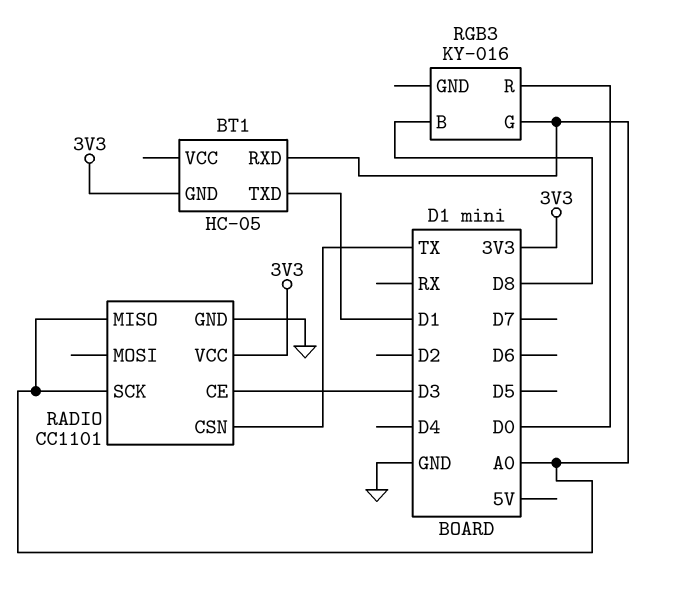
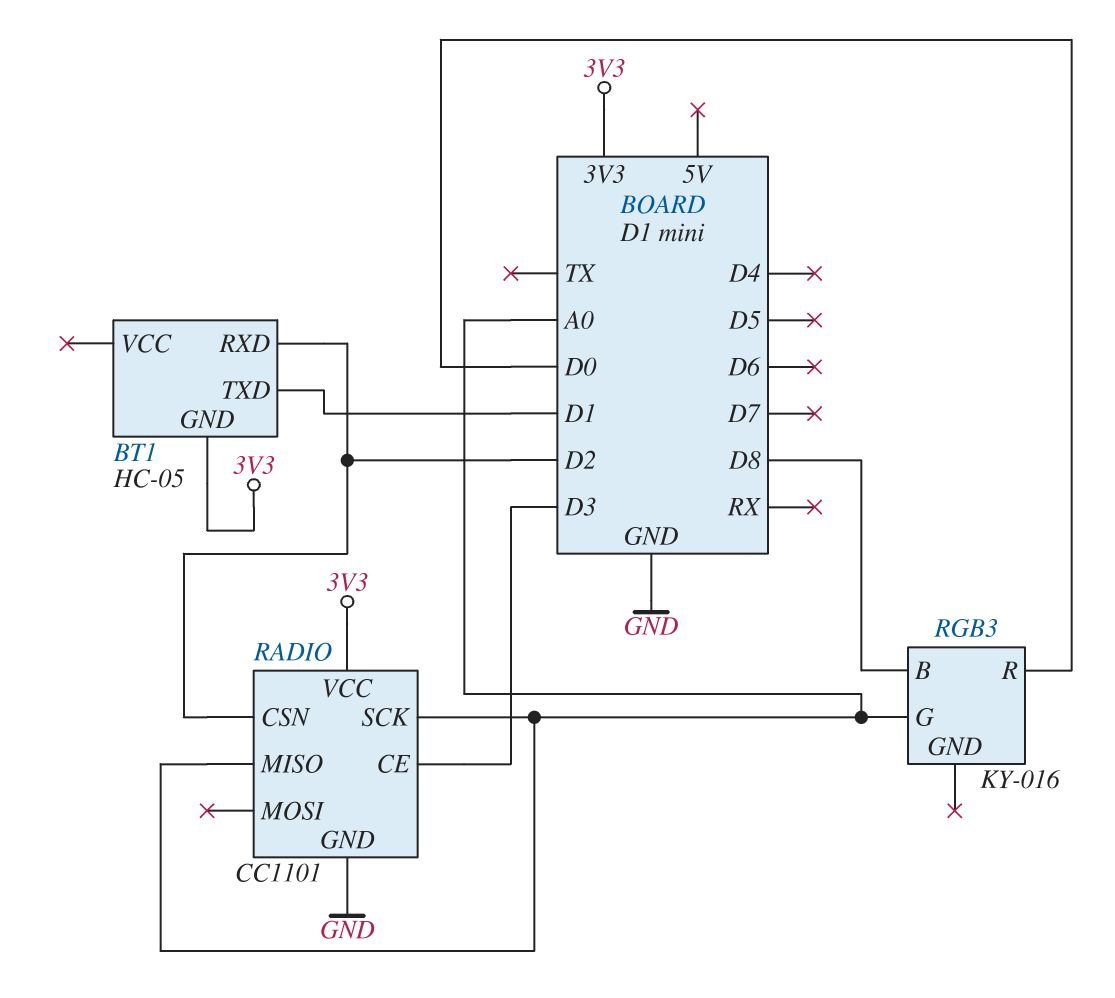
BT1 pin RXD: A0 -> D2
RADIO pin CSN: TX -> D2

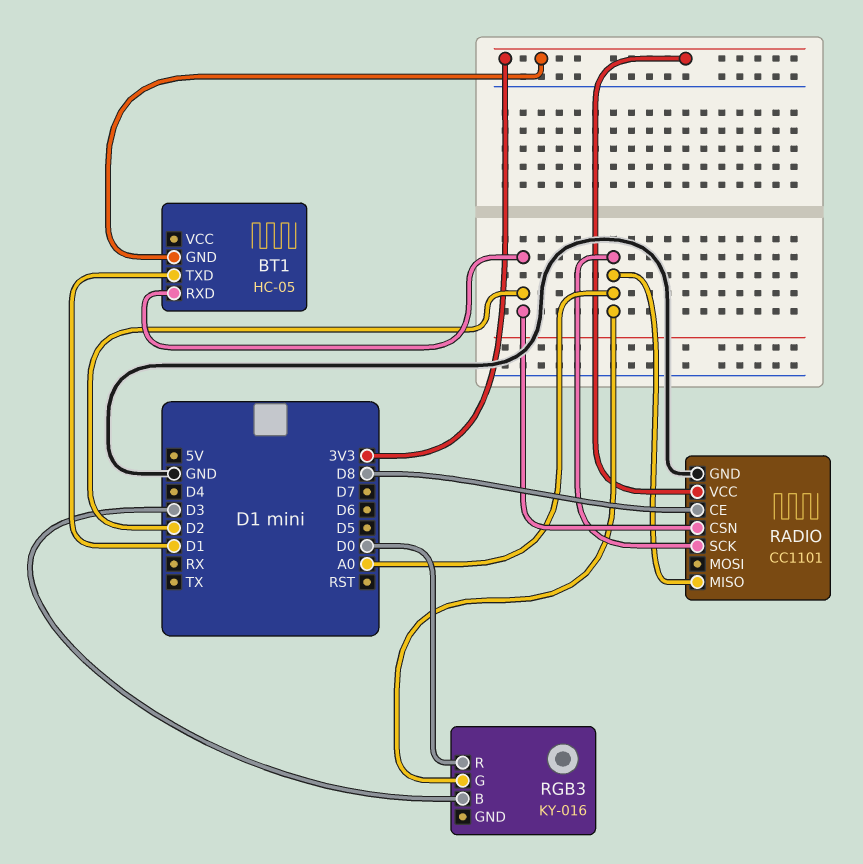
RADIO pin CE: D3 -> D8
RGB3 pin B: D8 -> D3

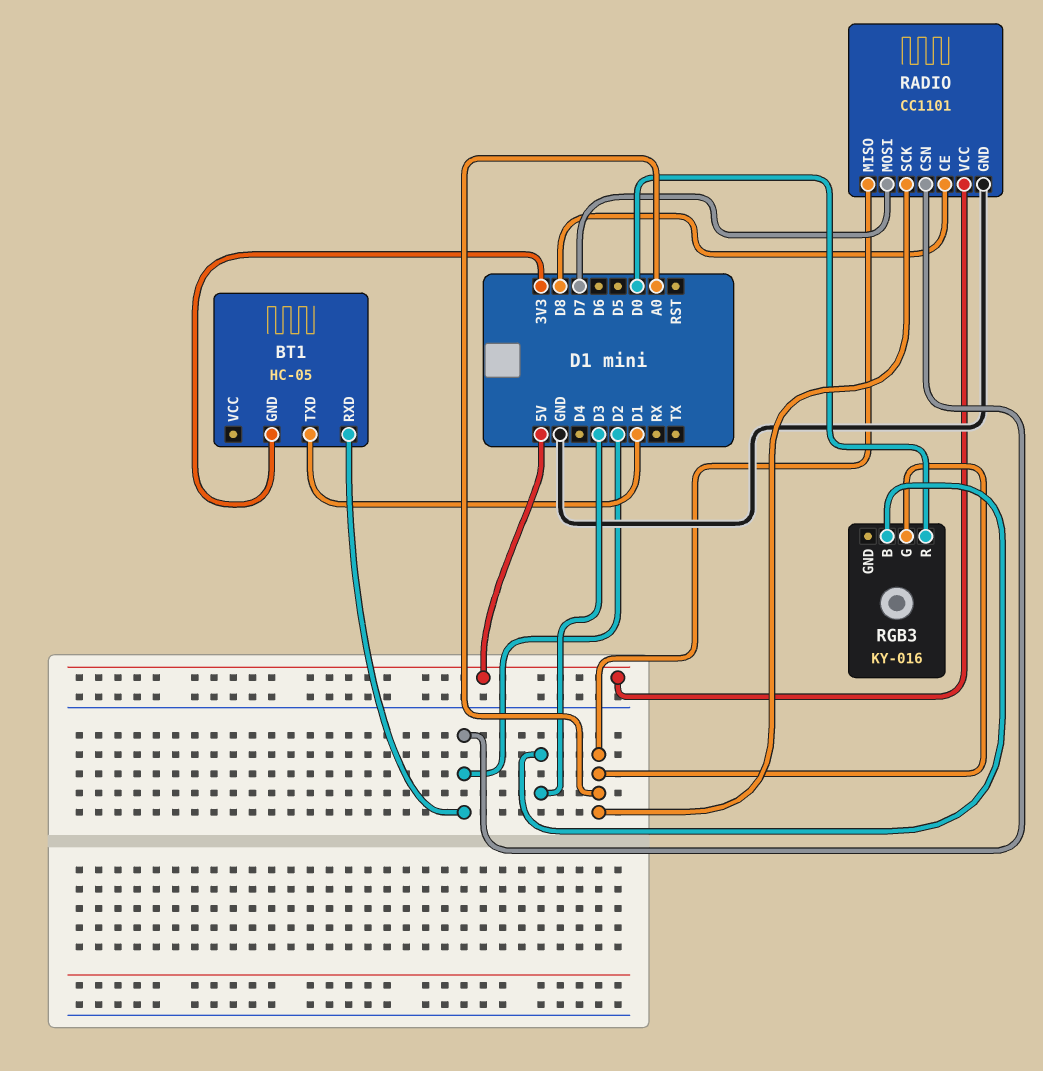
RADIO pin MOSI: none -> D7
RADIO pin VCC: 3V3 -> 5V

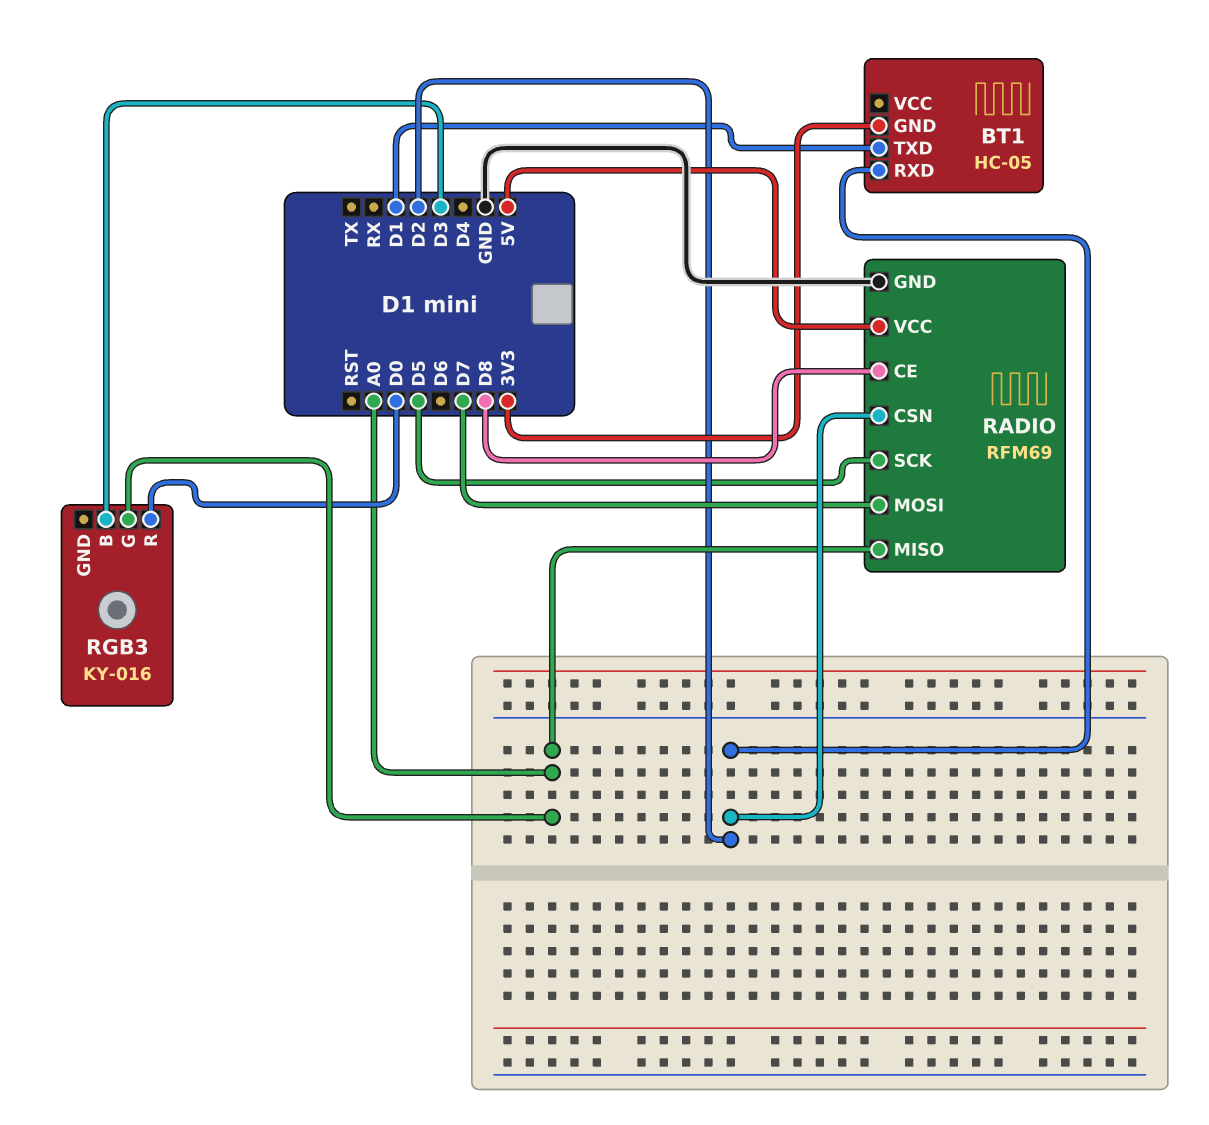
RADIO: CC1101 -> RFM69
RADIO pin SCK: A0 -> D5

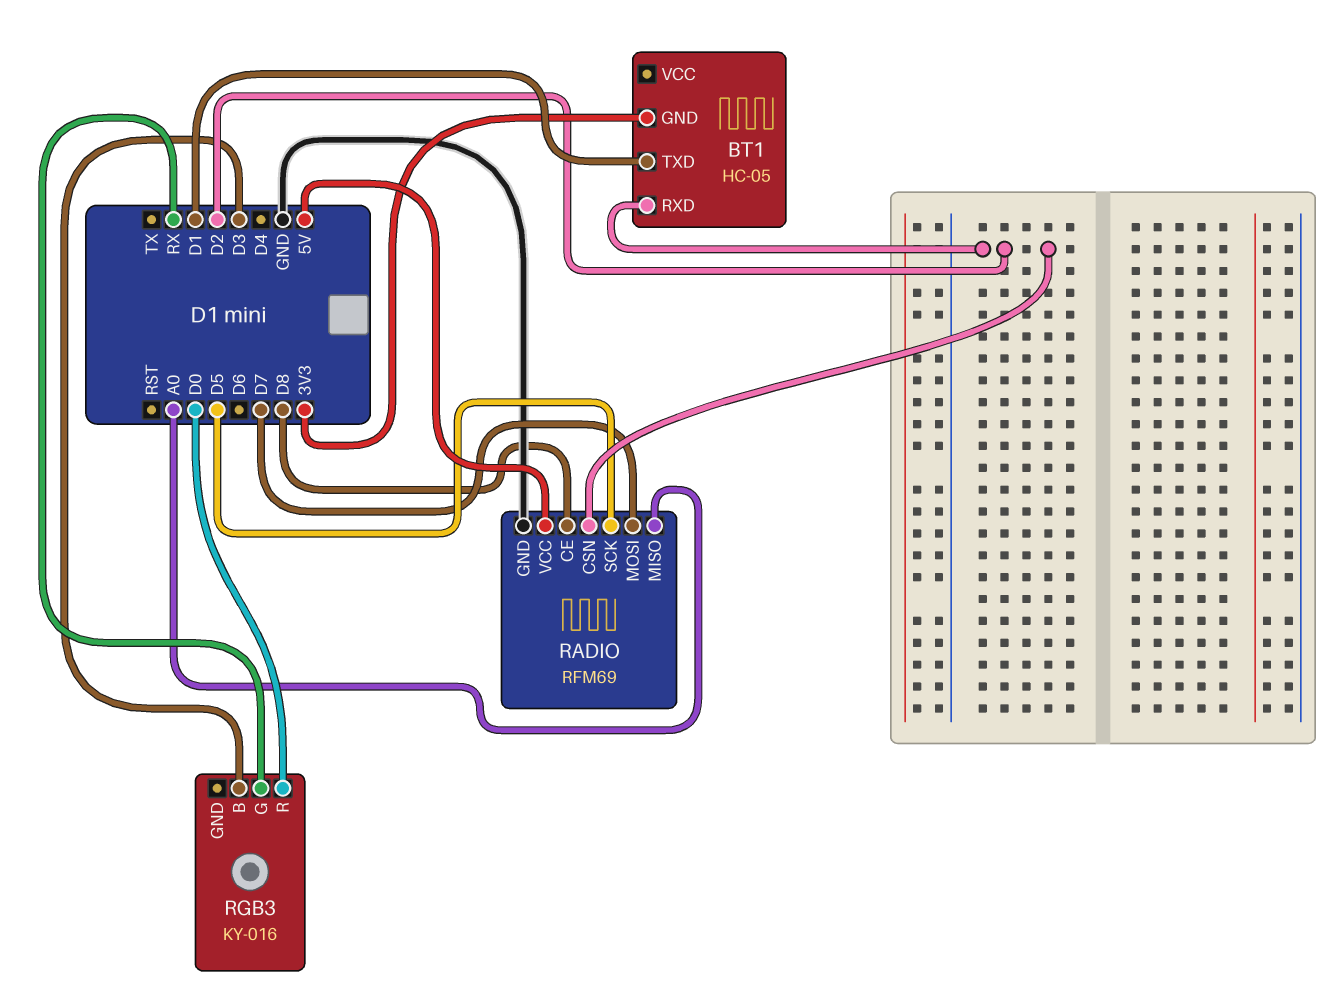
RGB3 pin G: A0 -> RX

